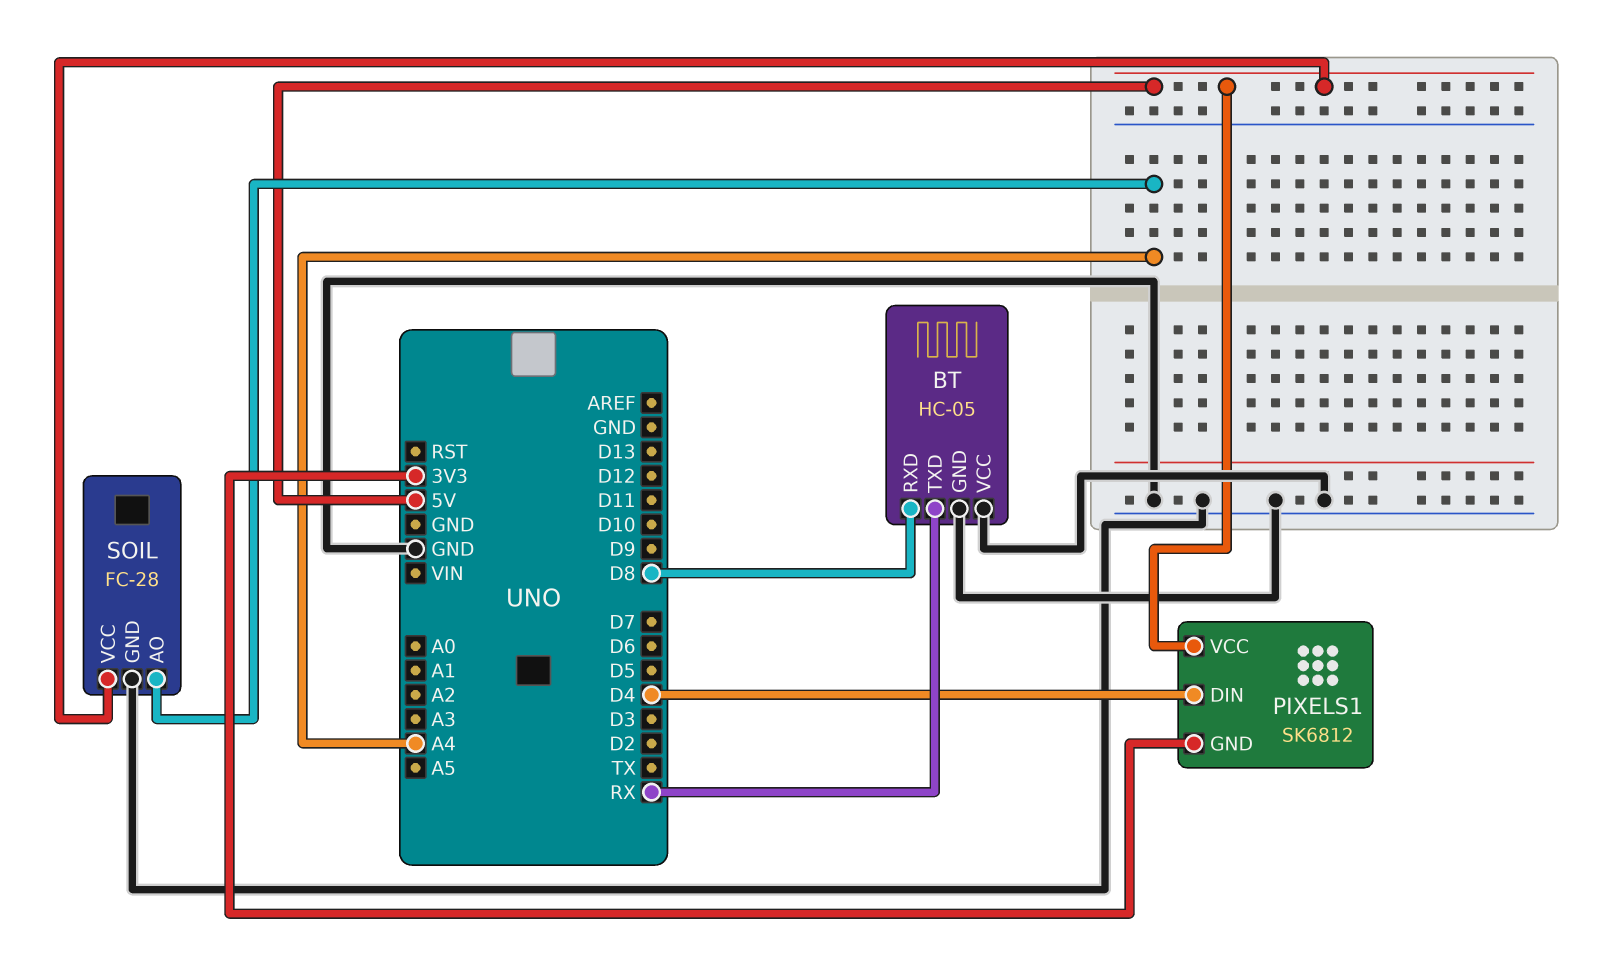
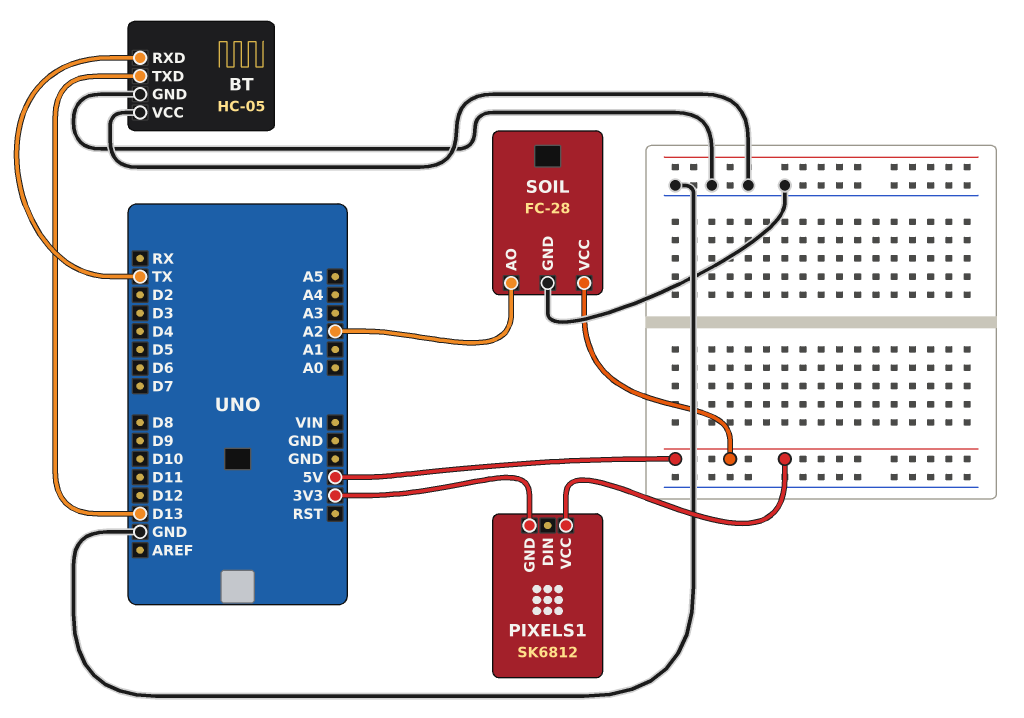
BT pin RXD: D8 -> TX
BT pin TXD: RX -> D13
PIXELS1 pin DIN: D4 -> none
SOIL pin AO: A4 -> A2

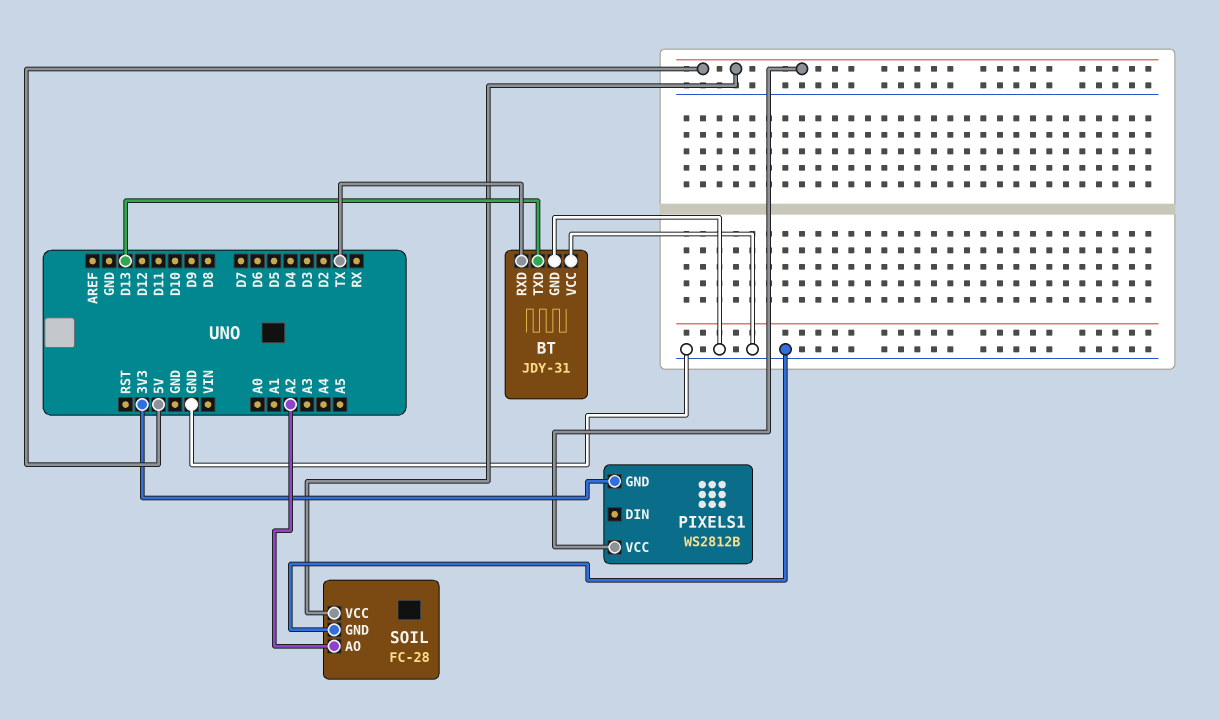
BT: HC-05 -> JDY-31
PIXELS1: SK6812 -> WS2812B

